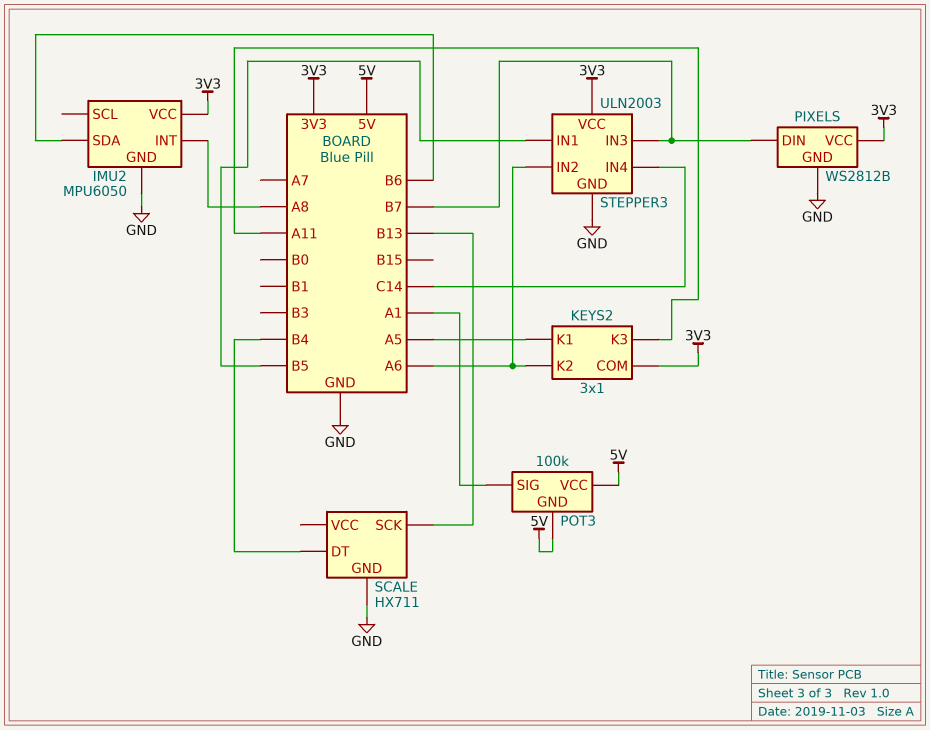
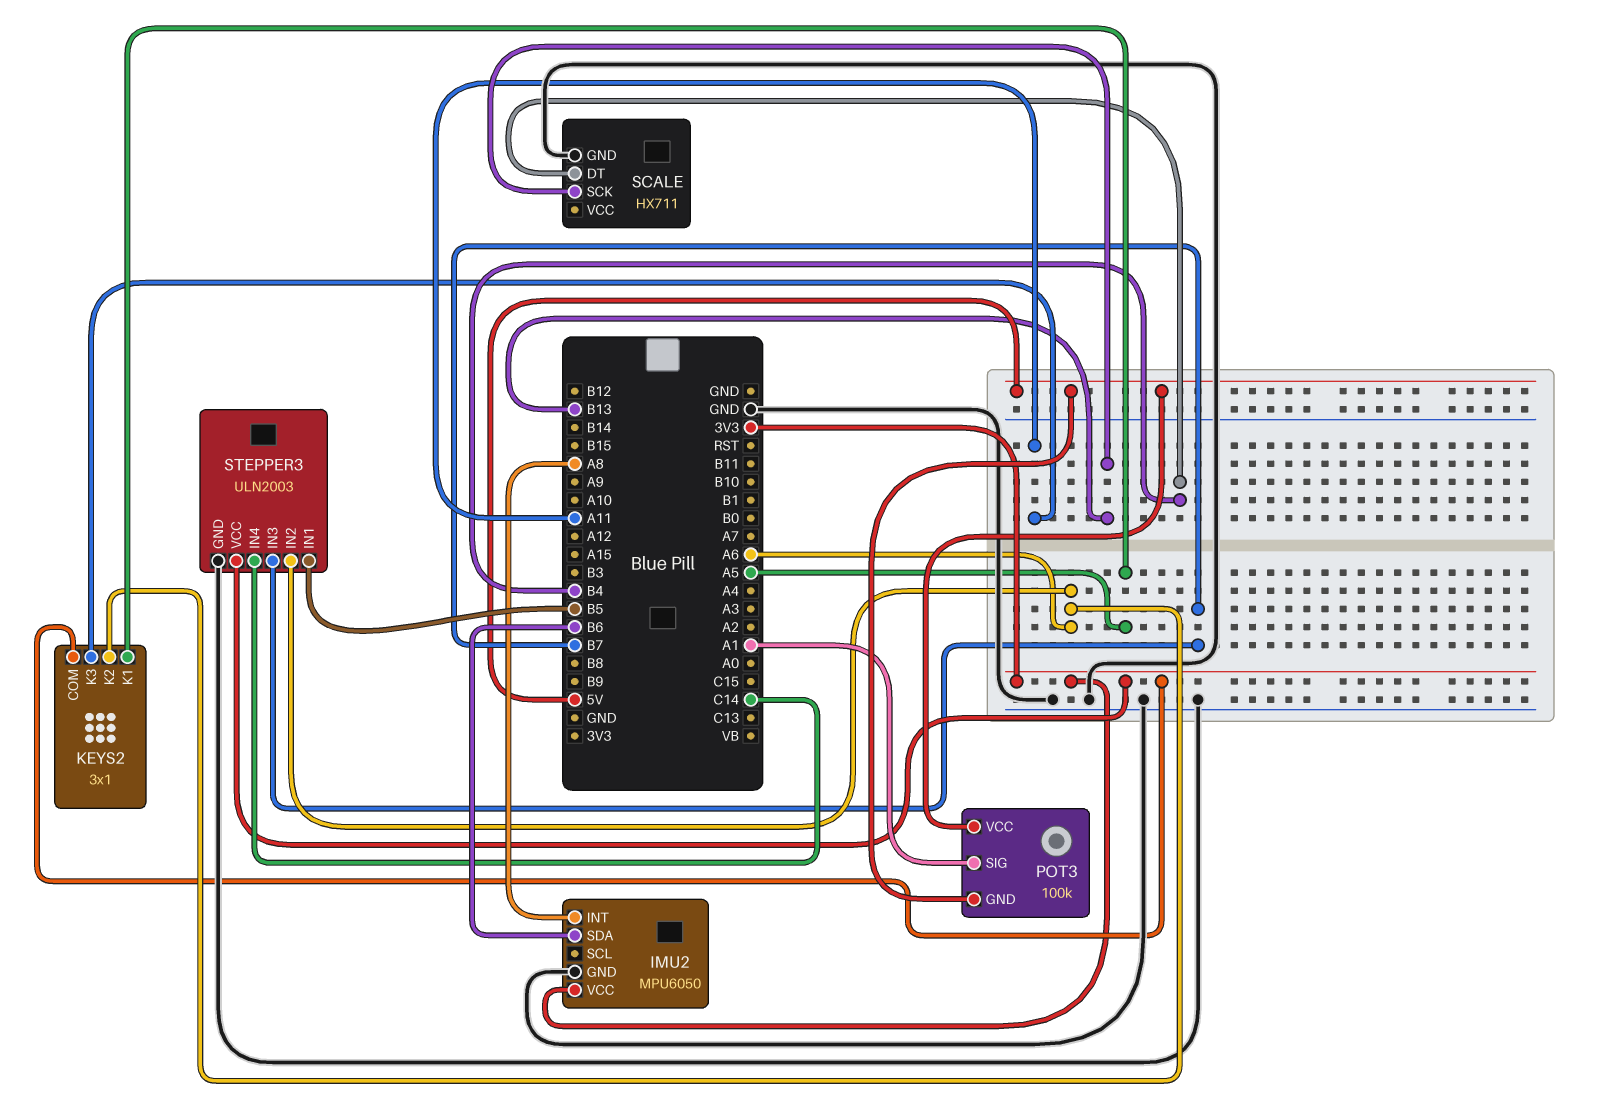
PIXELS: WS2812B -> none
PIXELS pin DIN: B7 -> none
PIXELS pin GND: GND -> none
PIXELS pin VCC: 3V3 -> none

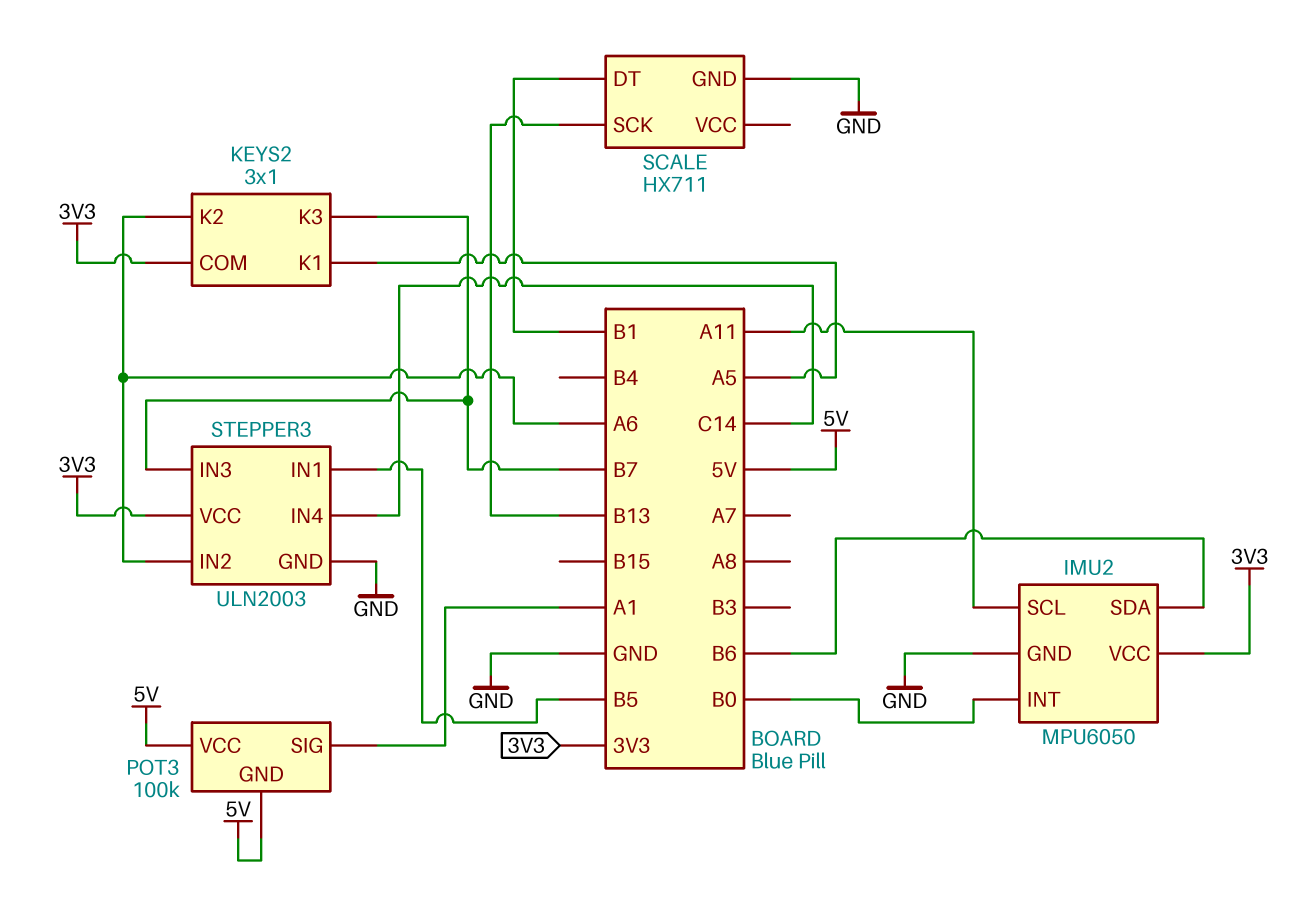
IMU2 pin INT: A8 -> B0
IMU2 pin SCL: none -> A11
KEYS2 pin K3: A11 -> B7
SCALE pin DT: B4 -> B1

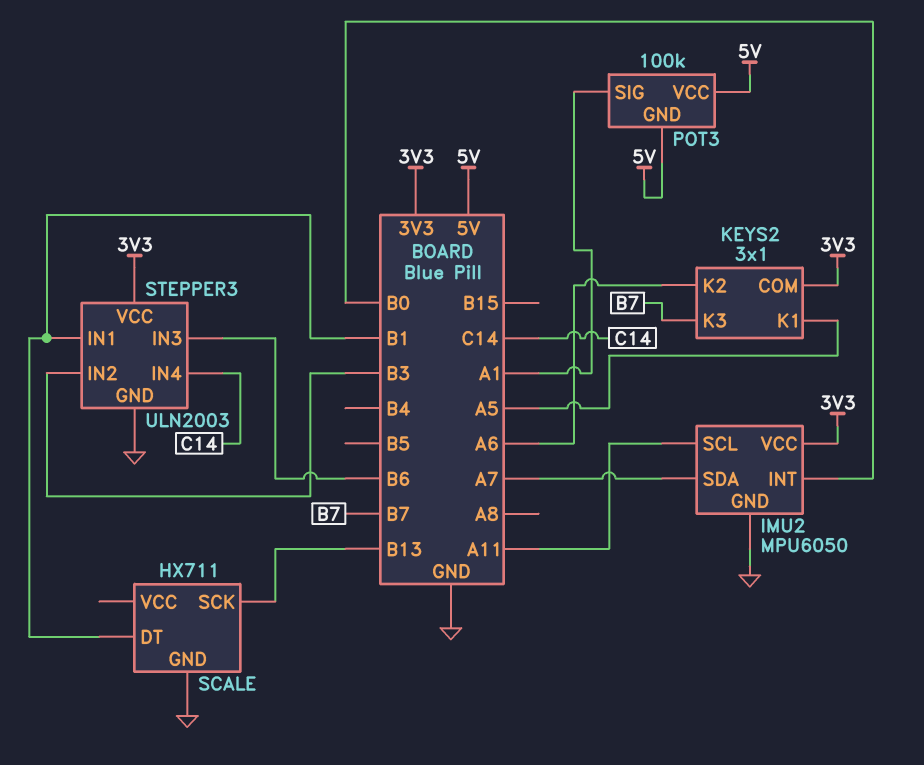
IMU2 pin SDA: B6 -> A7
STEPPER3 pin IN1: B5 -> B1
STEPPER3 pin IN2: A6 -> B3
STEPPER3 pin IN3: B7 -> B6

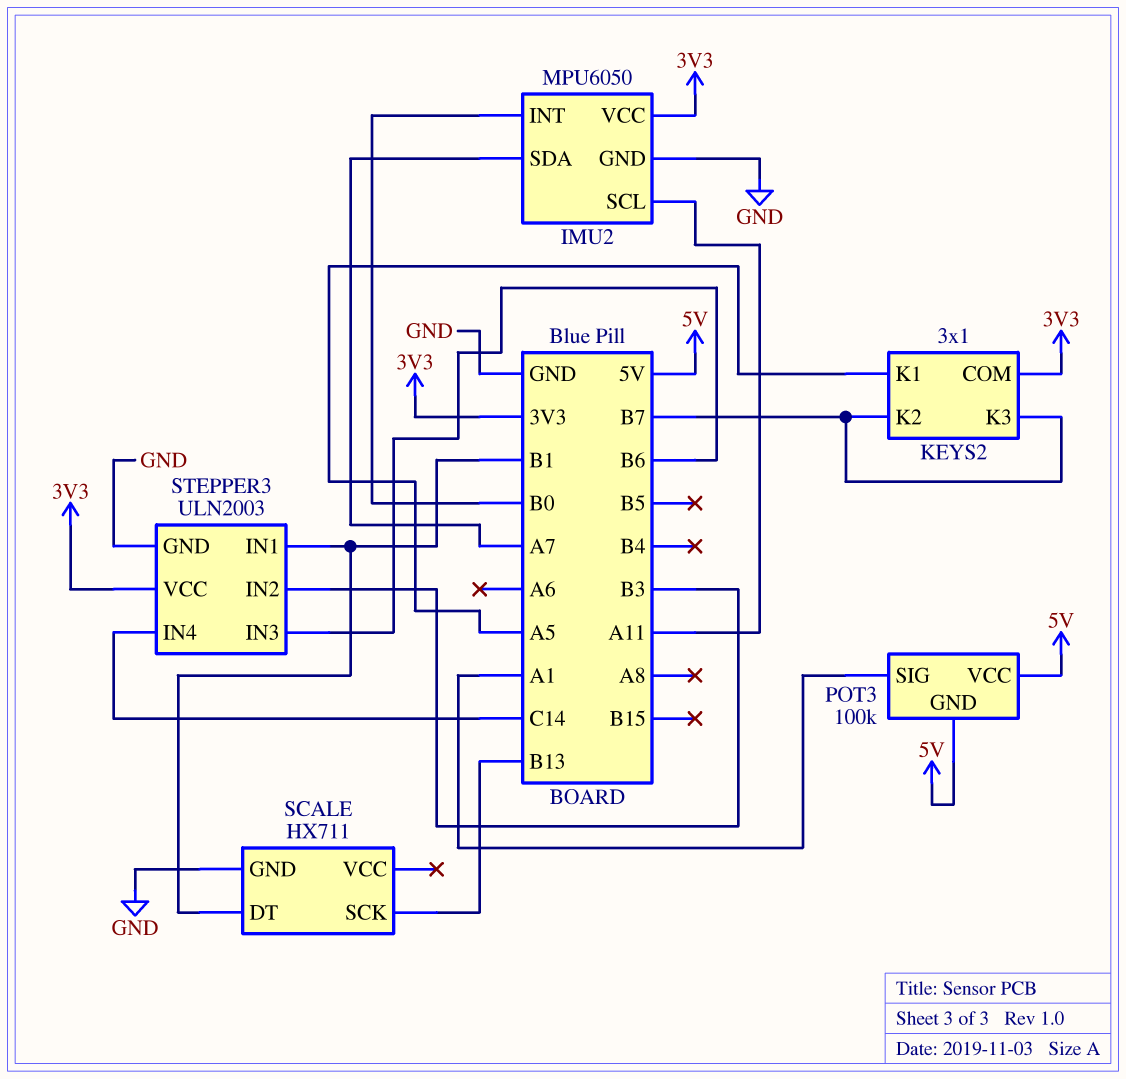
KEYS2 pin K2: A6 -> B7

